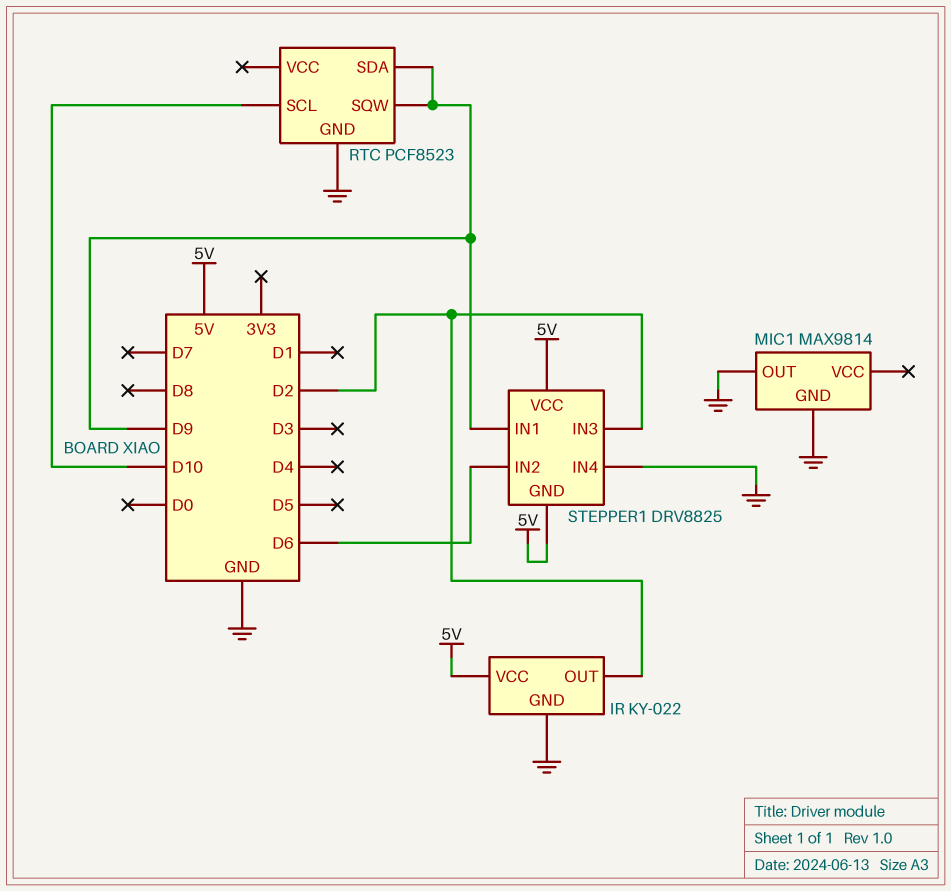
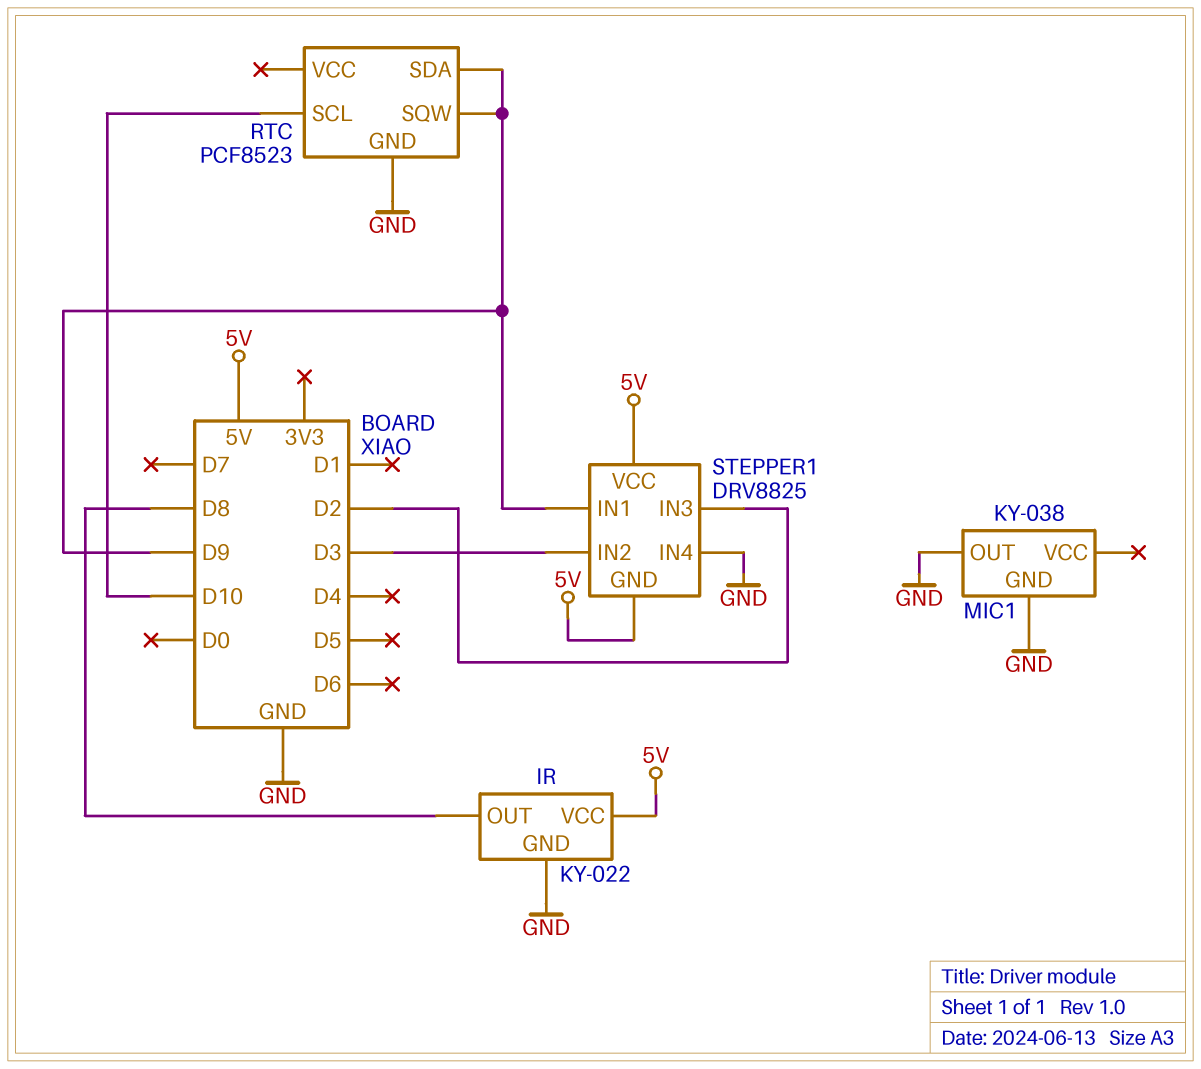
IR pin OUT: D2 -> D8
MIC1: MAX9814 -> KY-038
STEPPER1 pin IN2: D6 -> D3

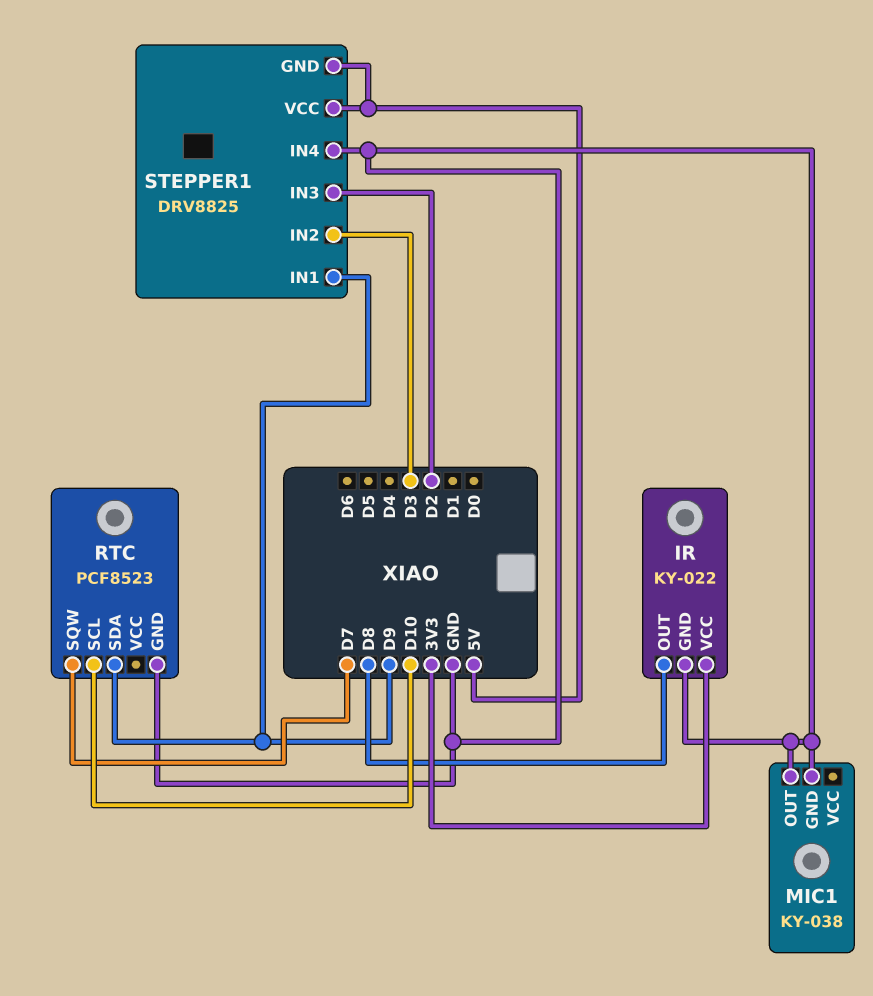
IR pin VCC: 5V -> 3V3
RTC pin SQW: D9 -> D7

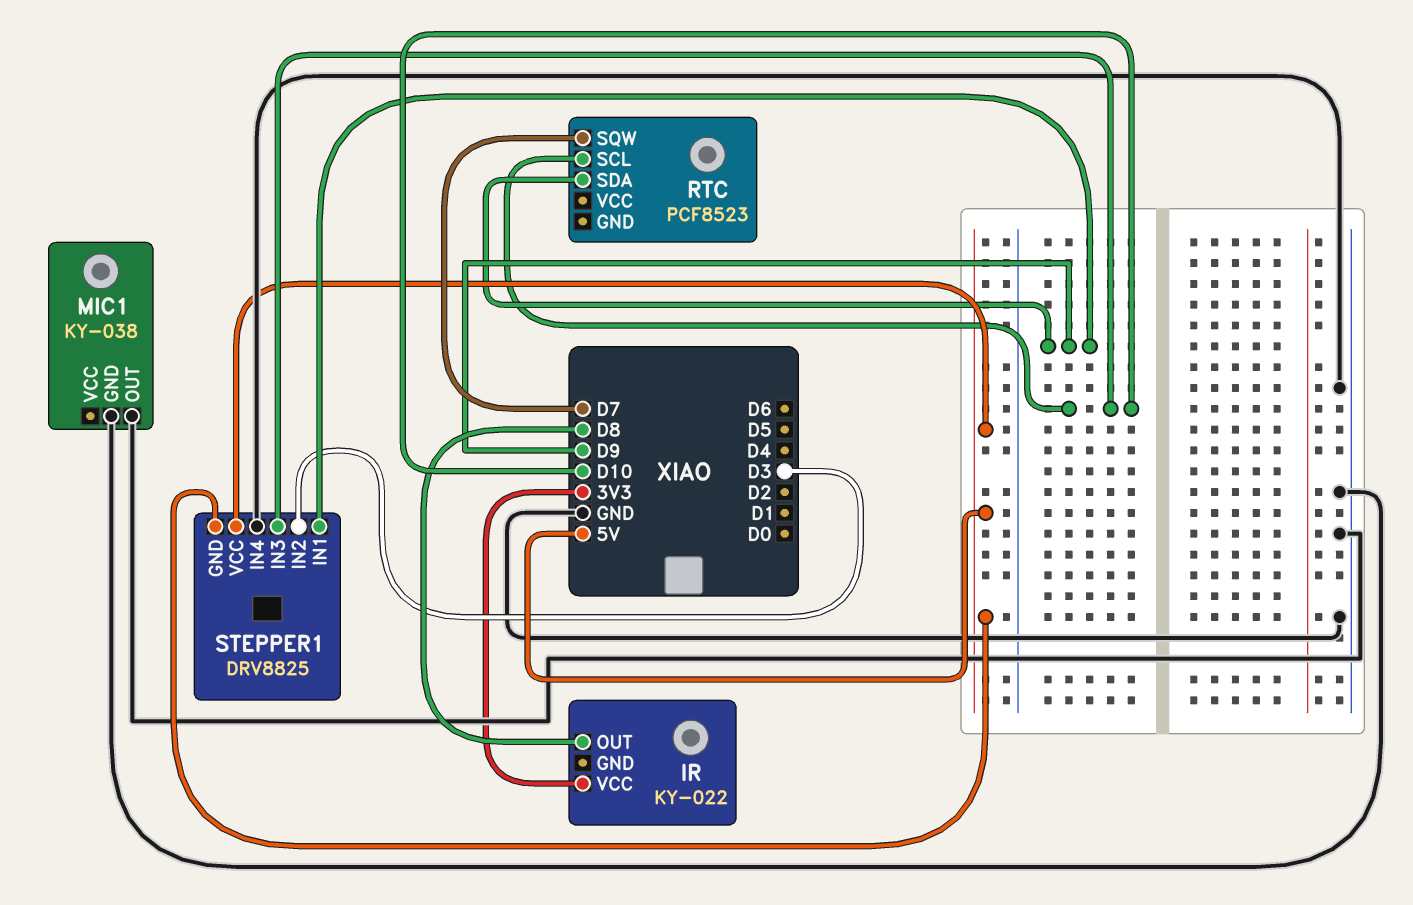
IR pin GND: GND -> none
RTC pin GND: GND -> none
STEPPER1 pin IN3: D2 -> D10

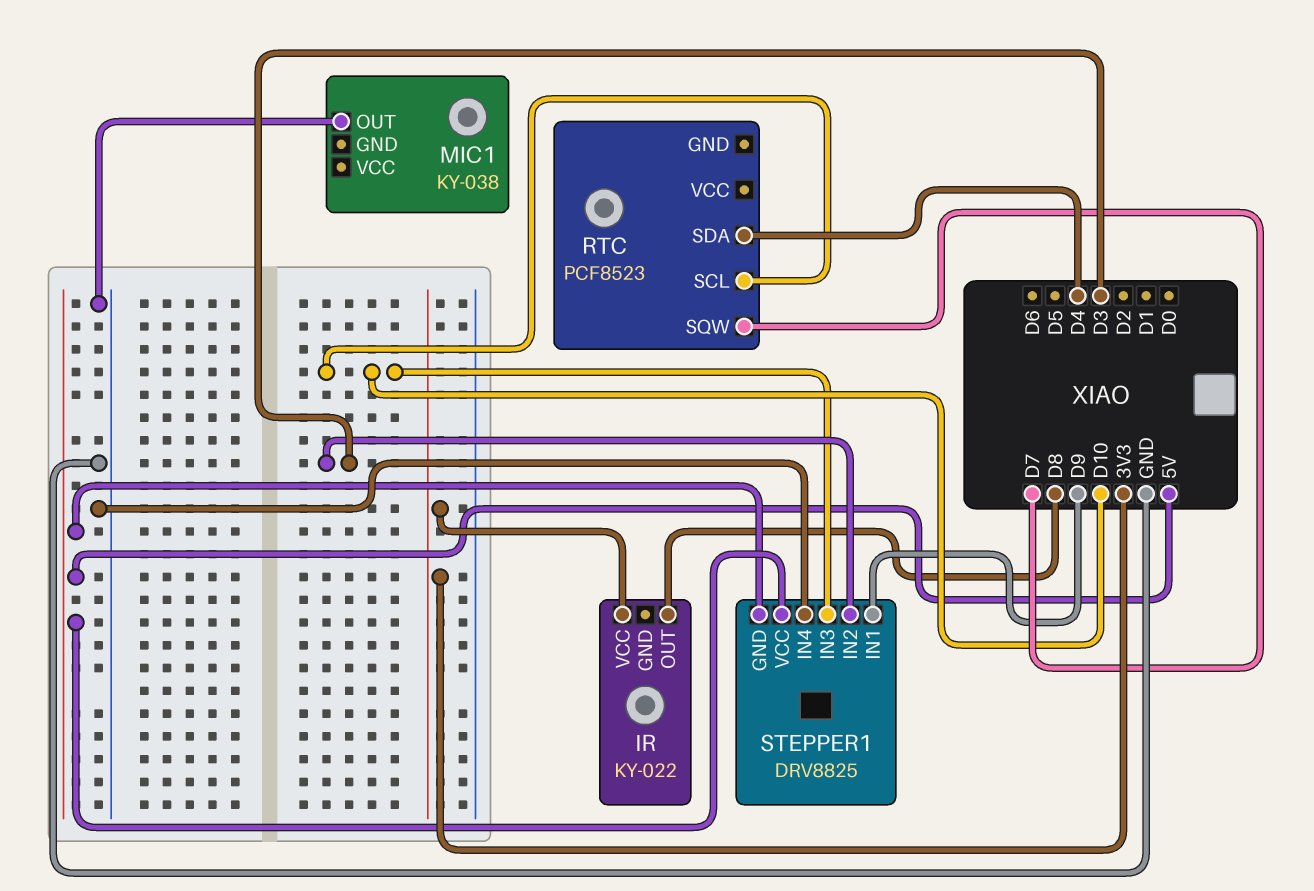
MIC1 pin GND: GND -> none
RTC pin SDA: D9 -> D4

